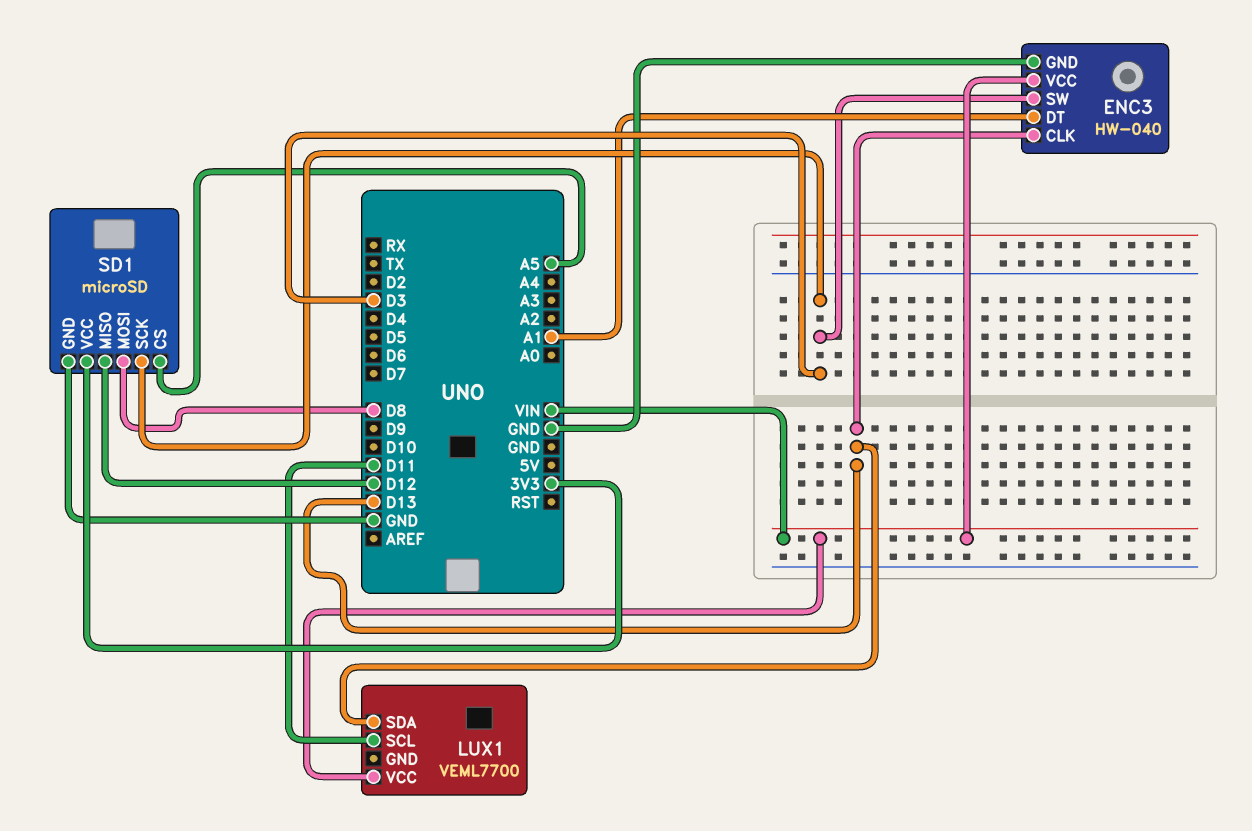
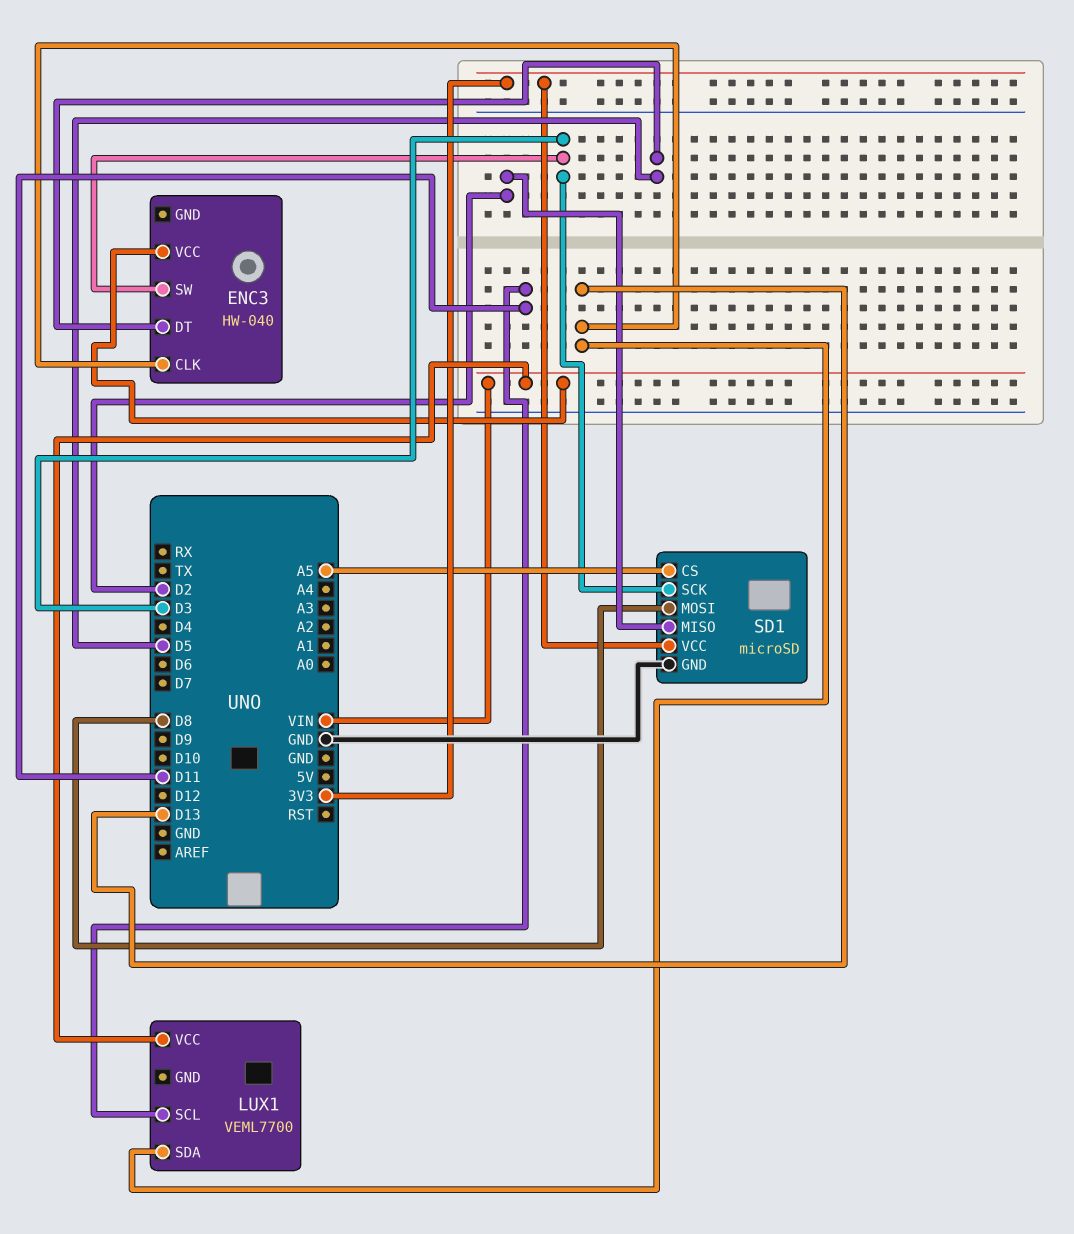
ENC3 pin DT: A1 -> D5
ENC3 pin GND: GND -> none
SD1 pin MISO: D12 -> D2

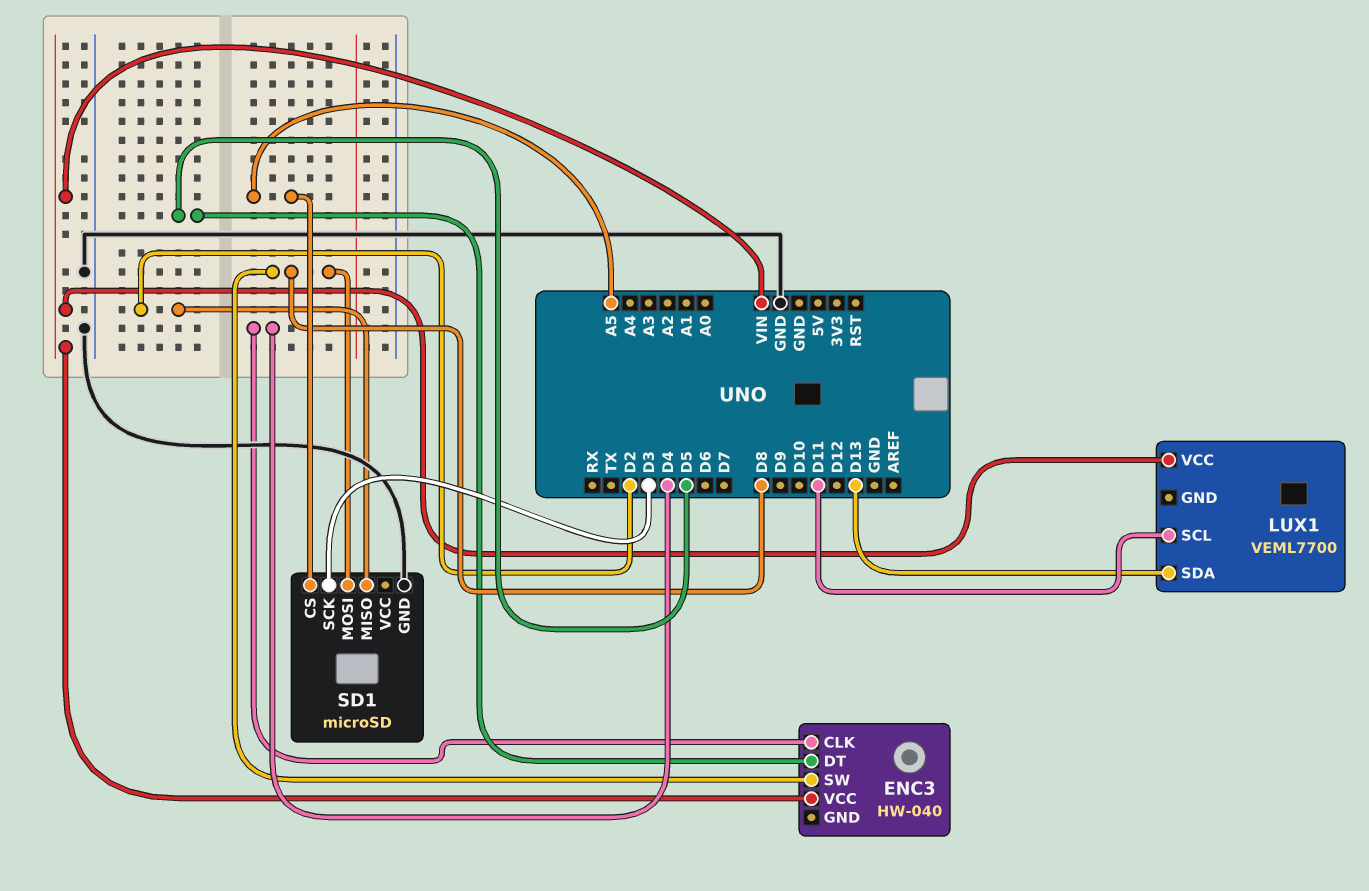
ENC3 pin CLK: D13 -> D4
ENC3 pin SW: D3 -> D8
SD1 pin VCC: 3V3 -> none

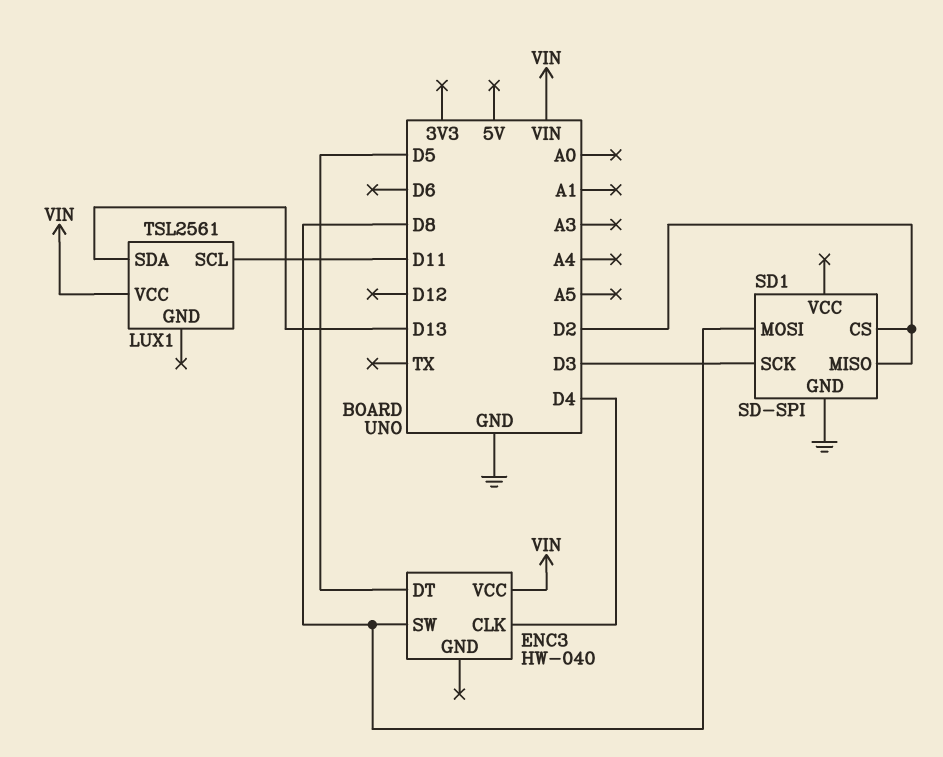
LUX1: VEML7700 -> TSL2561
SD1: microSD -> SD-SPI
SD1 pin CS: A5 -> D2

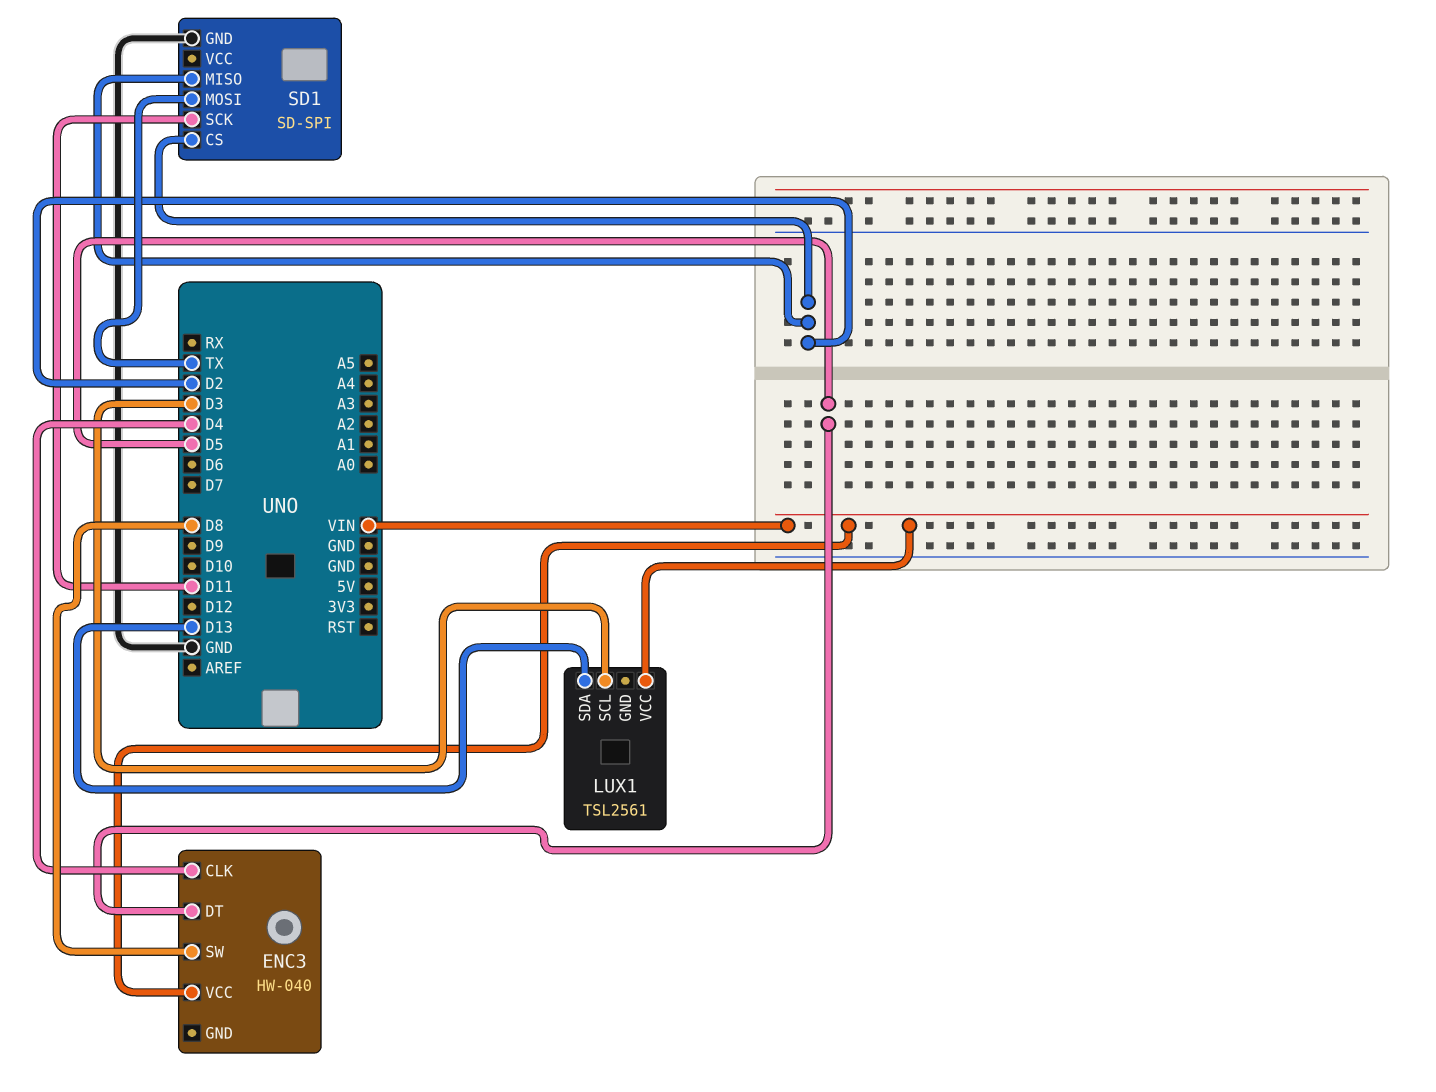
LUX1 pin SCL: D11 -> D3
SD1 pin MOSI: D8 -> TX
SD1 pin SCK: D3 -> D11

